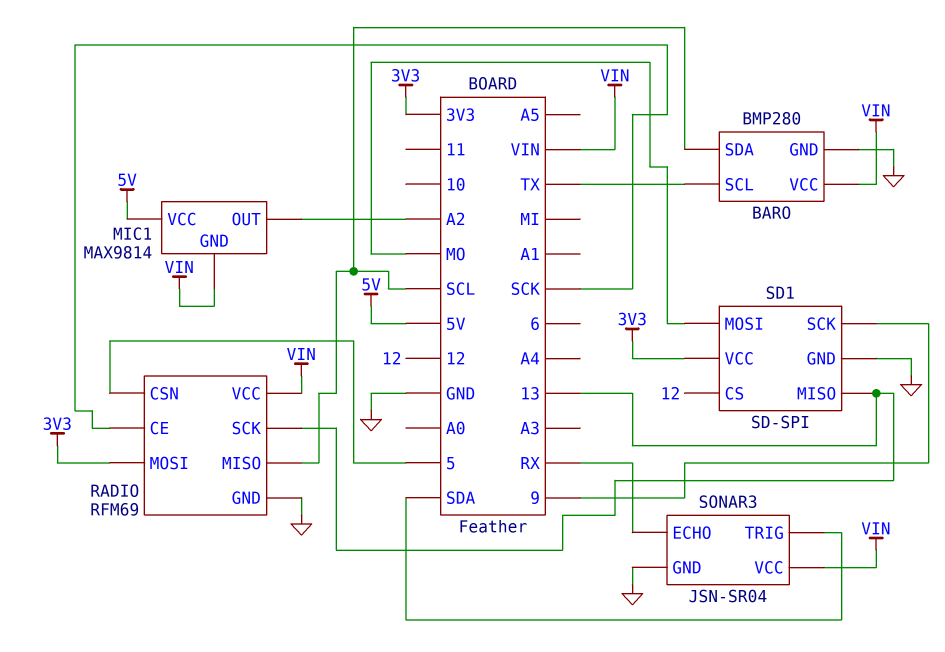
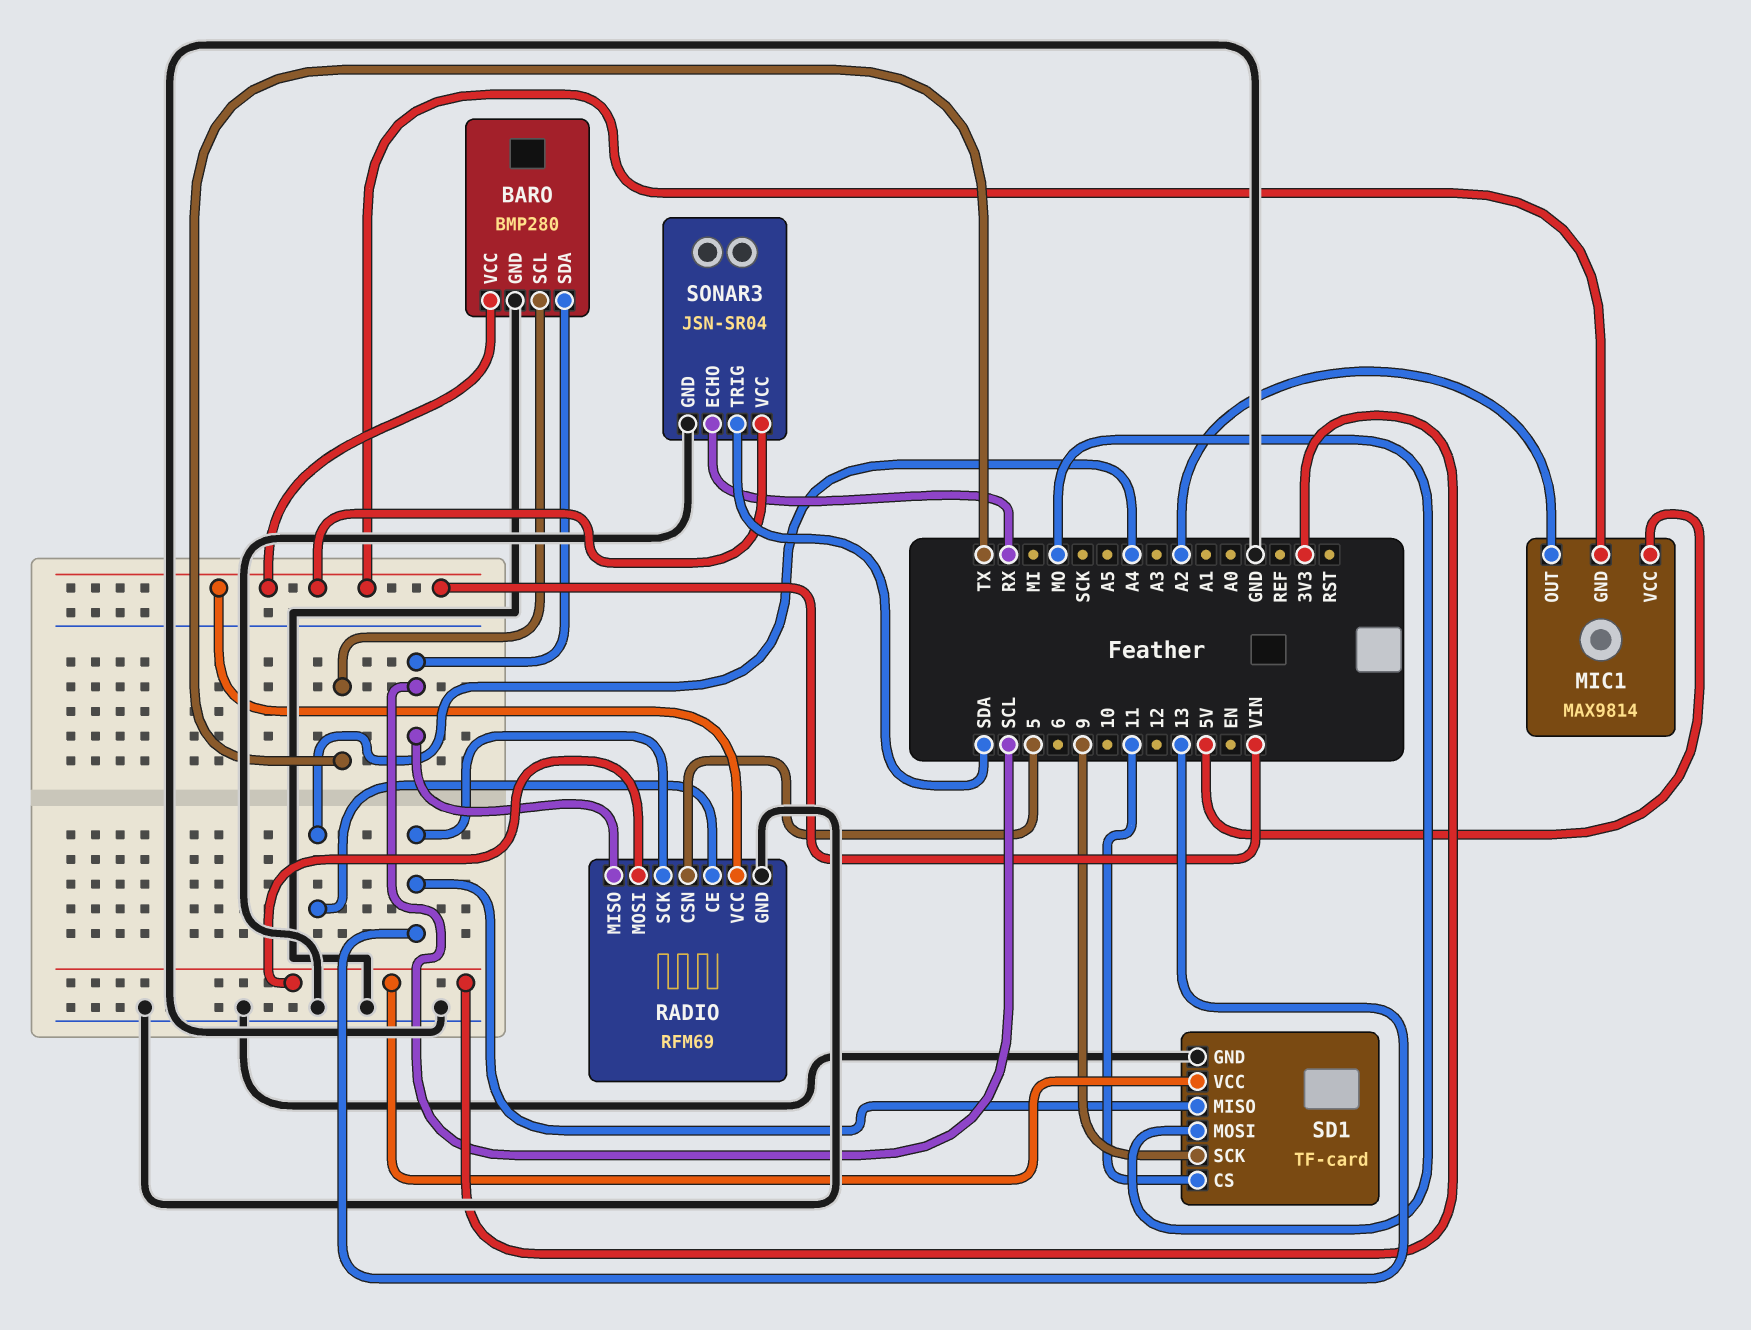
RADIO pin CE: SCK -> A4
SD1: SD-SPI -> TF-card
SD1 pin CS: 12 -> 11

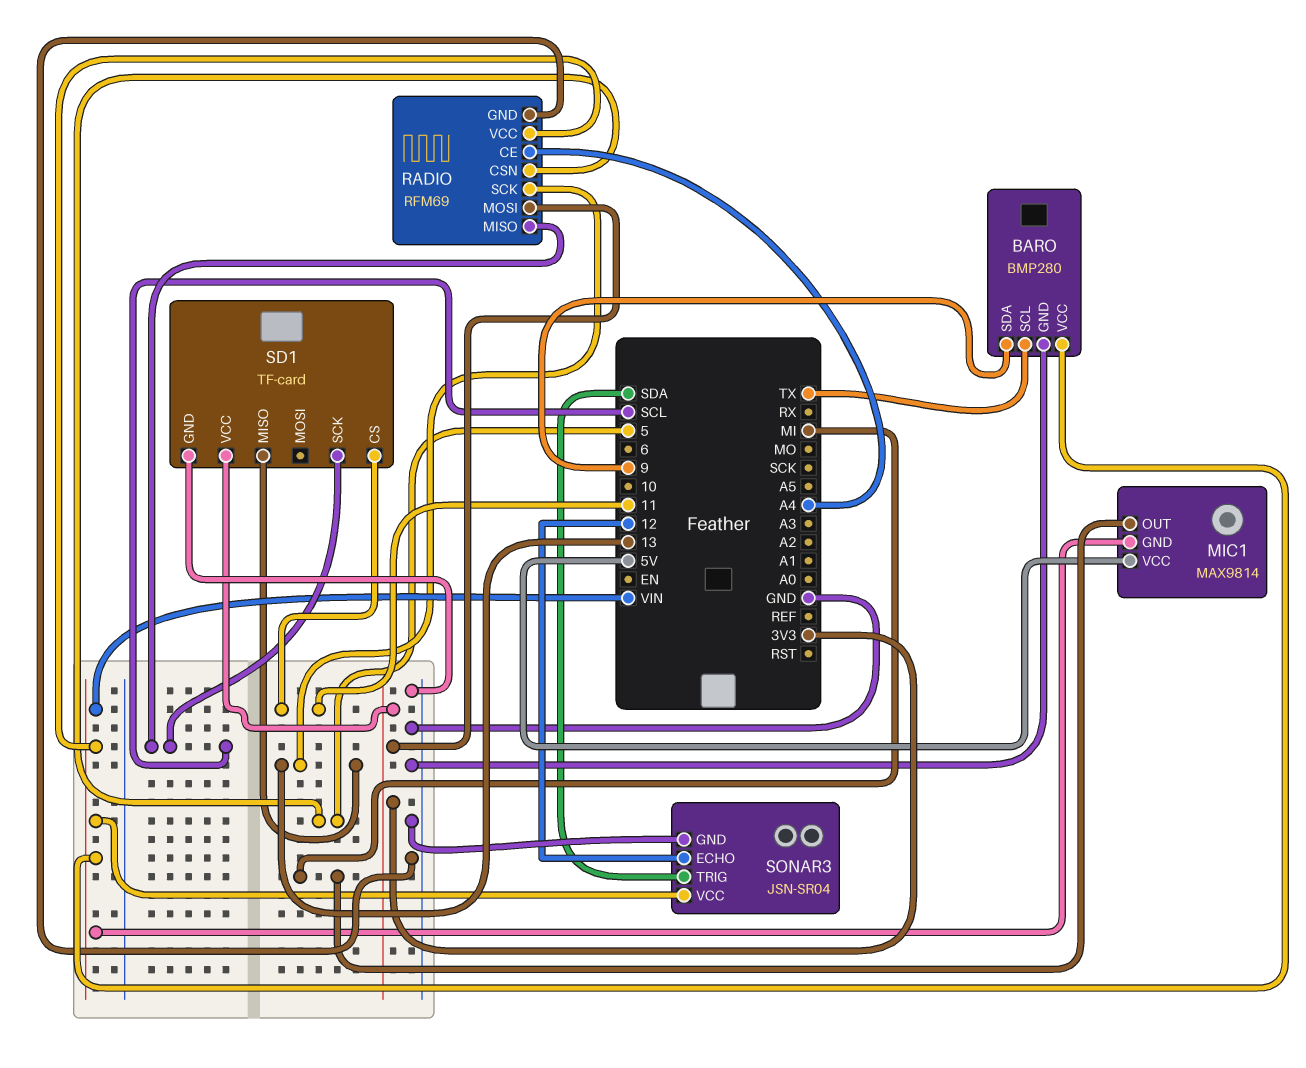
BARO pin SDA: SCL -> 9
MIC1 pin OUT: A2 -> MI
SD1 pin MOSI: MO -> none
SD1 pin SCK: 9 -> SCL
SONAR3 pin ECHO: RX -> 12

